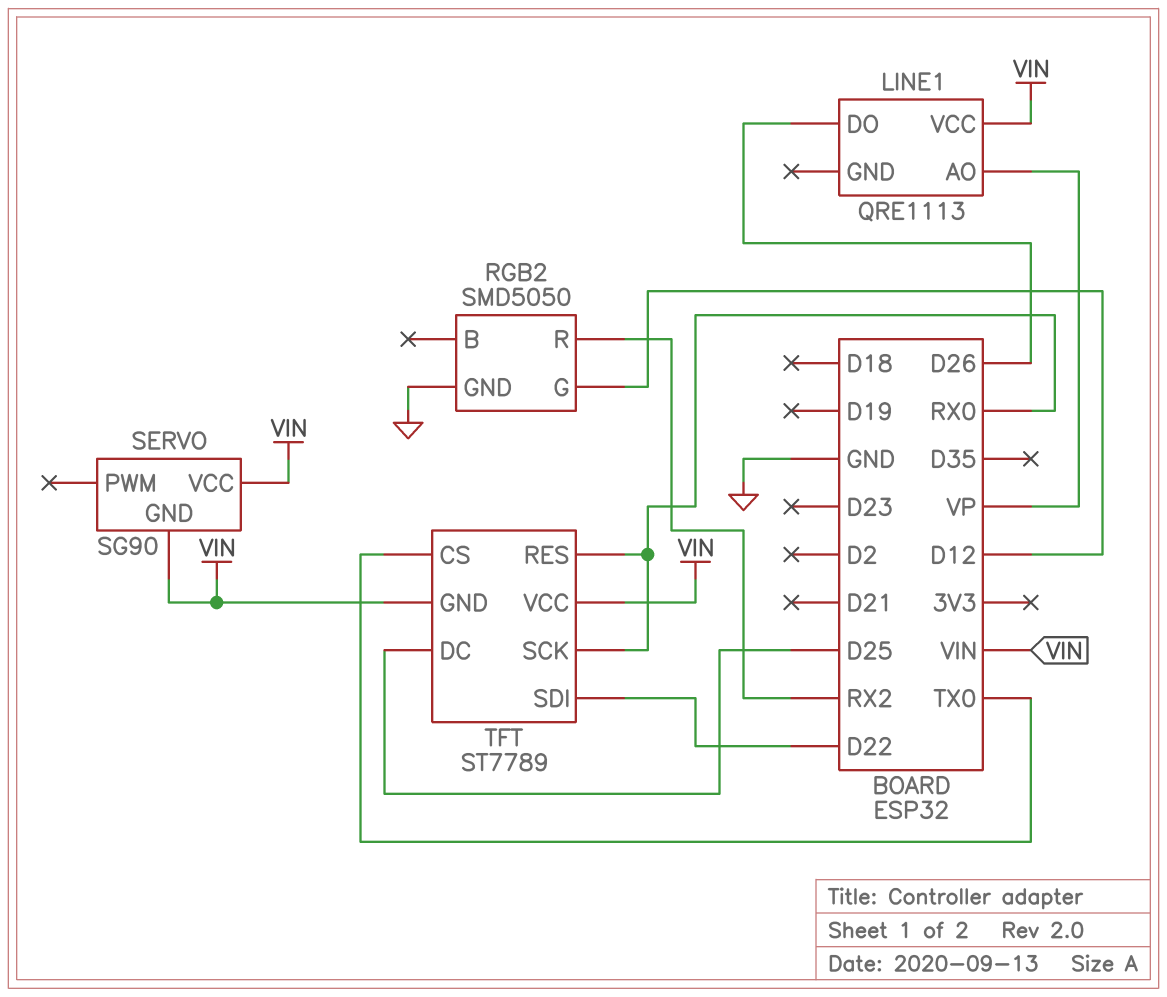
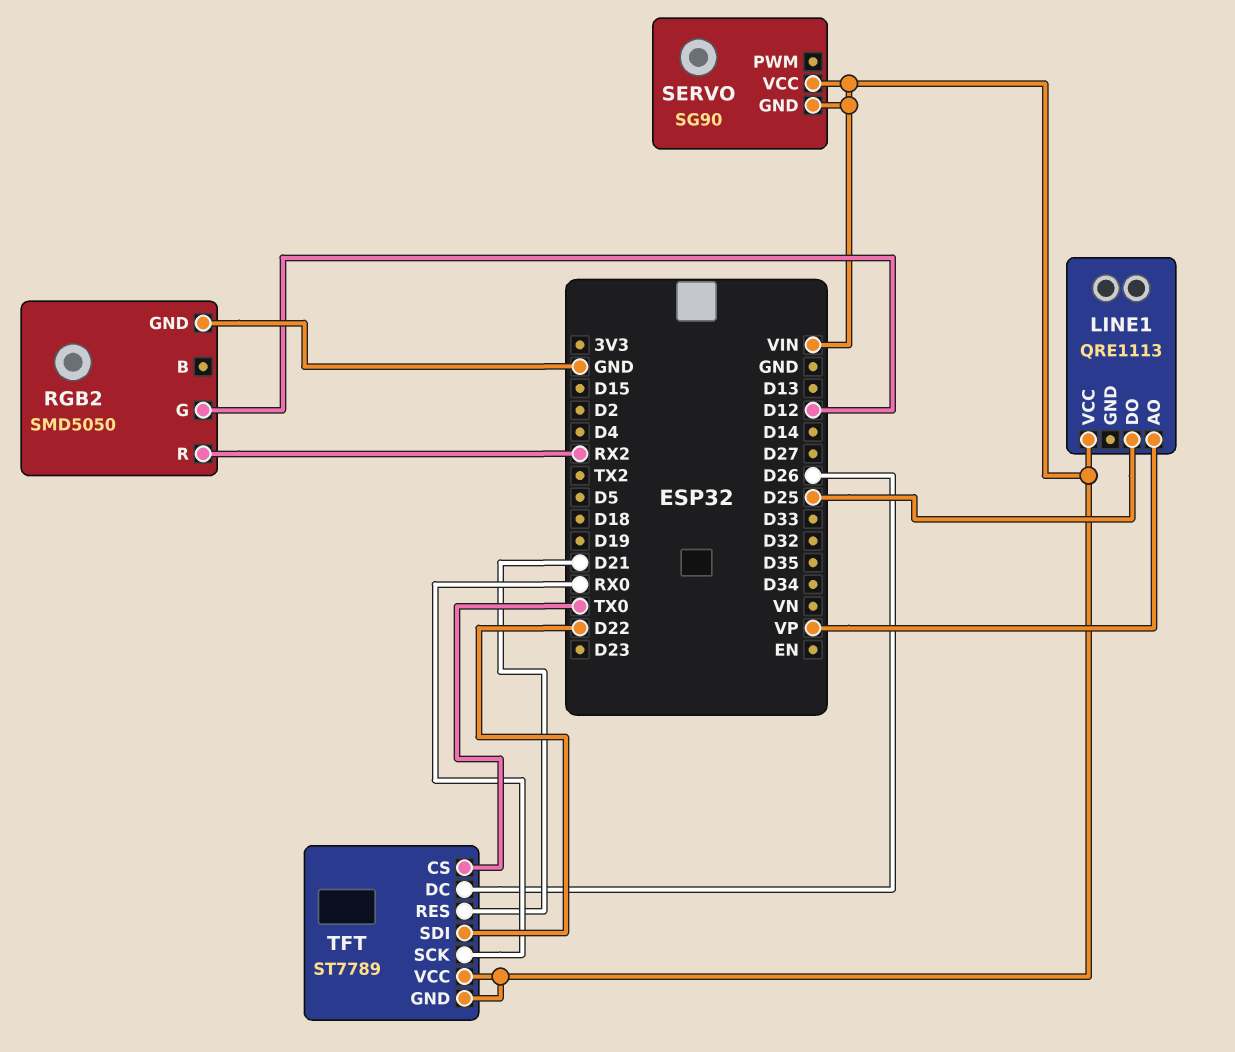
LINE1 pin DO: D26 -> D25
TFT pin DC: D25 -> D26
TFT pin RES: RX0 -> D21

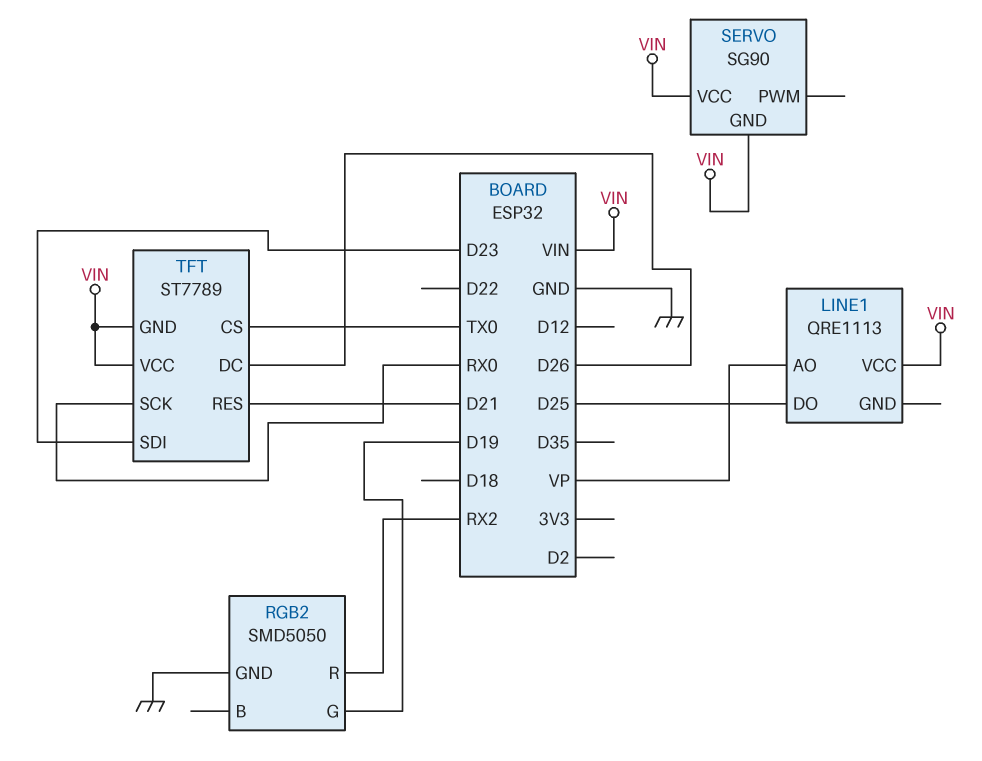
RGB2 pin G: D12 -> D19
TFT pin SDI: D22 -> D23

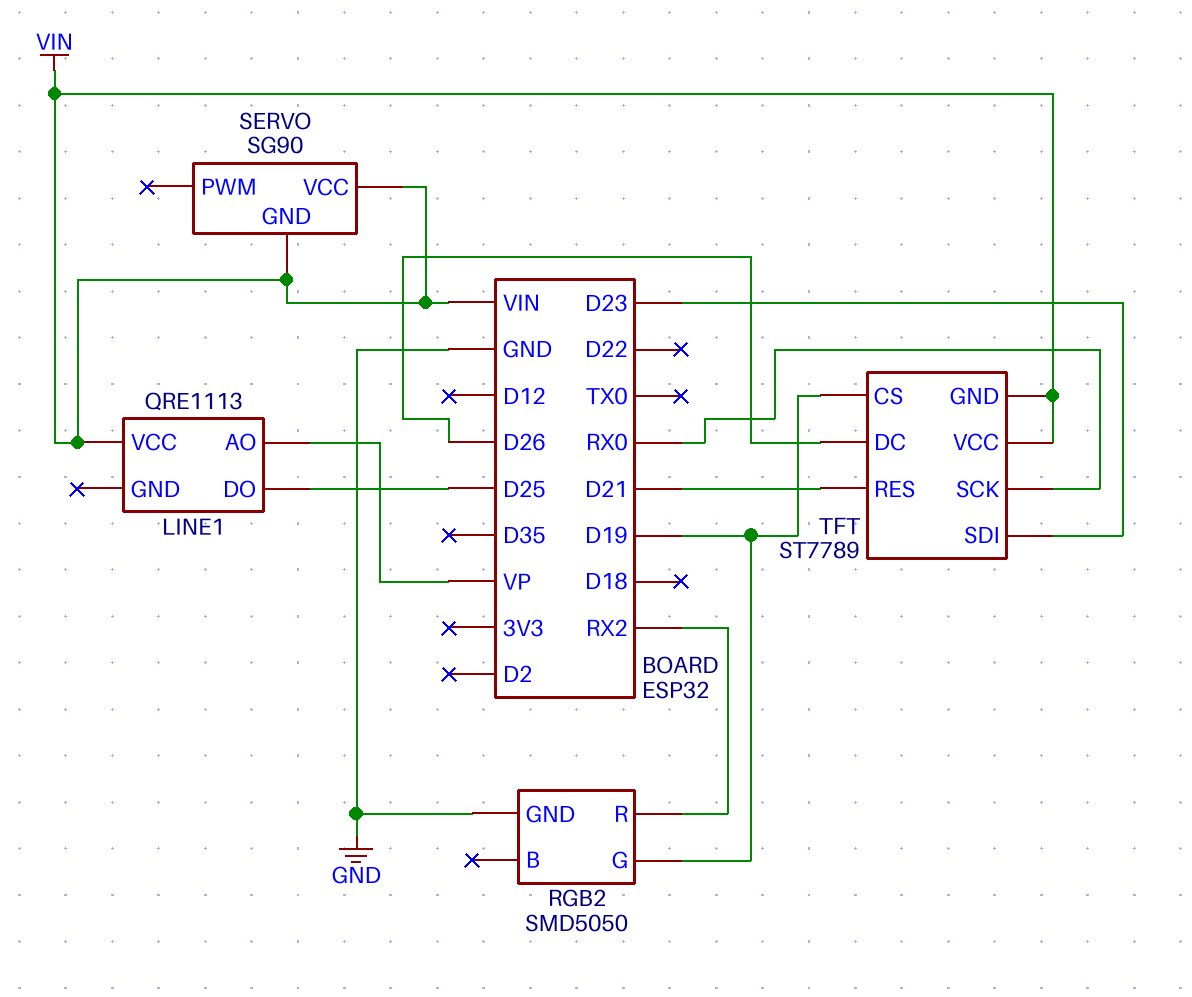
TFT pin CS: TX0 -> D19

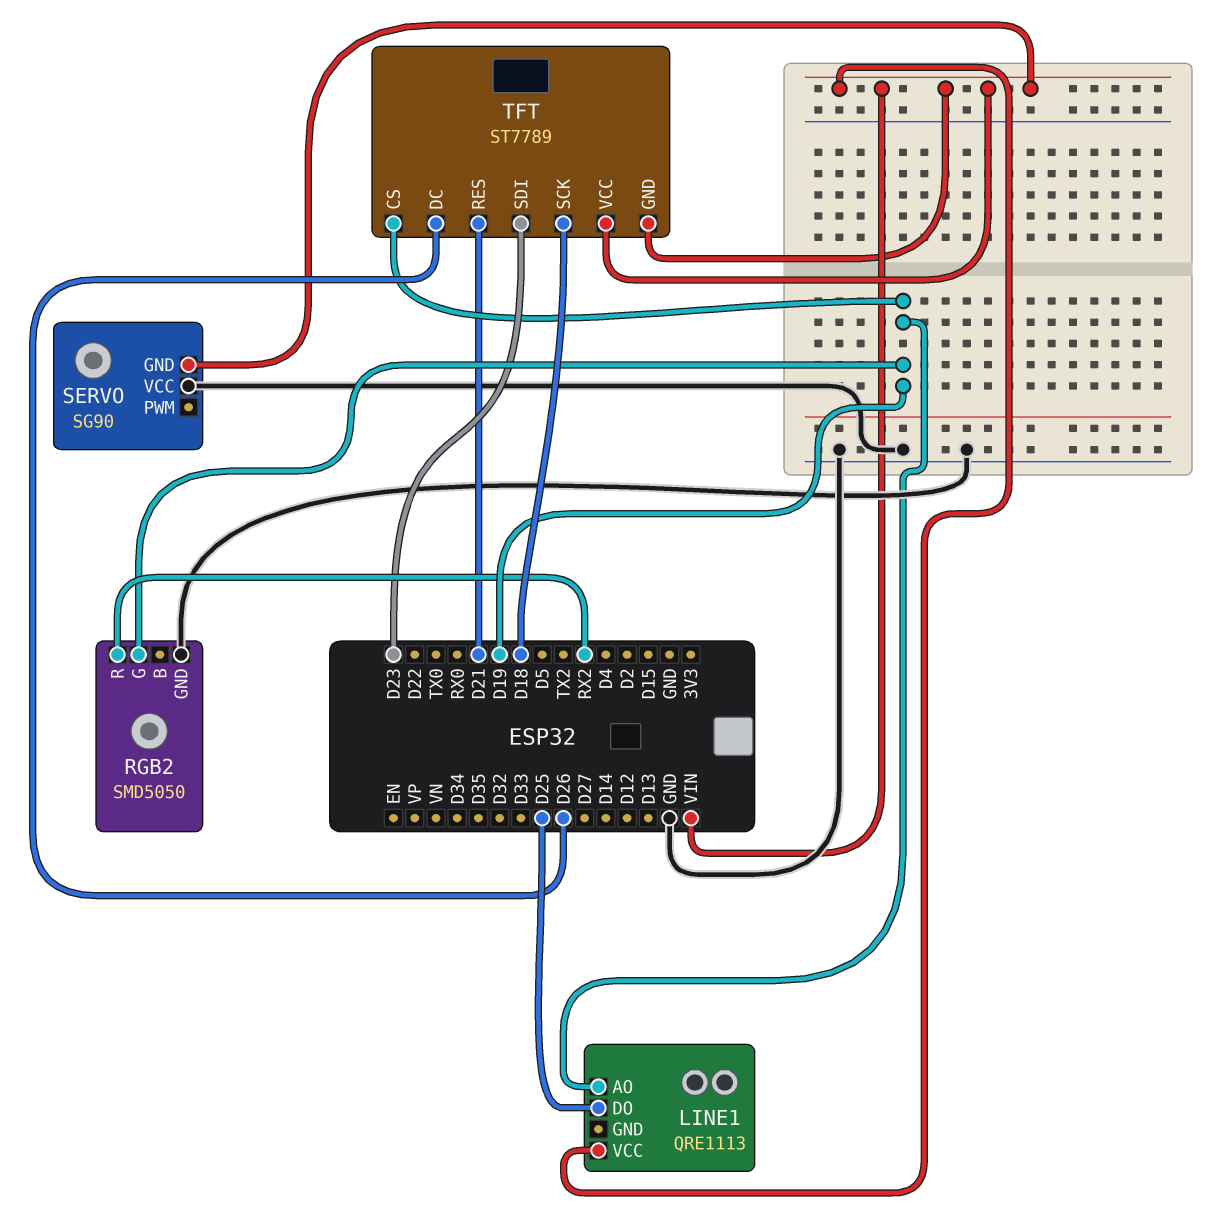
LINE1 pin AO: VP -> D19
SERVO pin VCC: VIN -> GND
TFT pin SCK: RX0 -> D18

